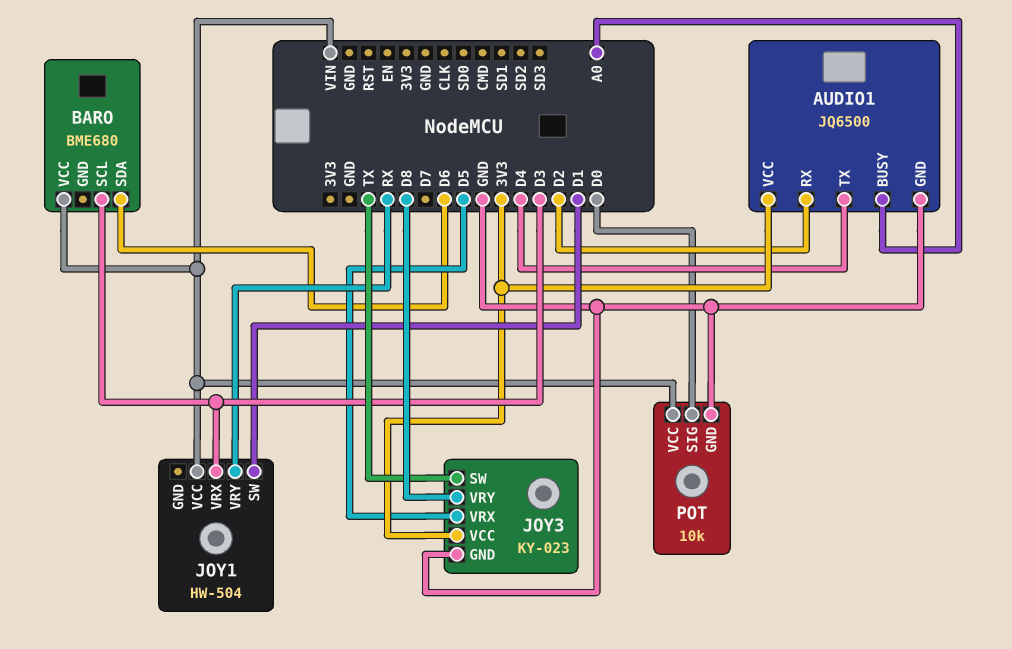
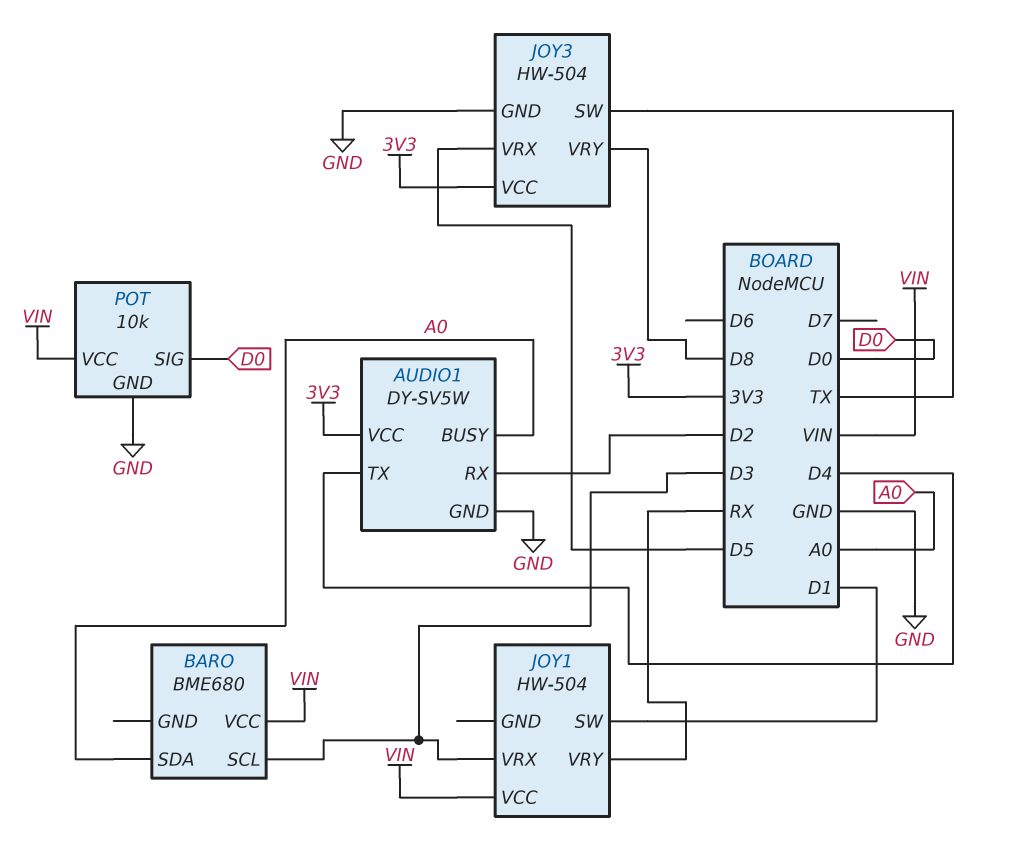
AUDIO1: JQ6500 -> DY-SV5W
BARO pin SDA: D6 -> A0
JOY3: KY-023 -> HW-504

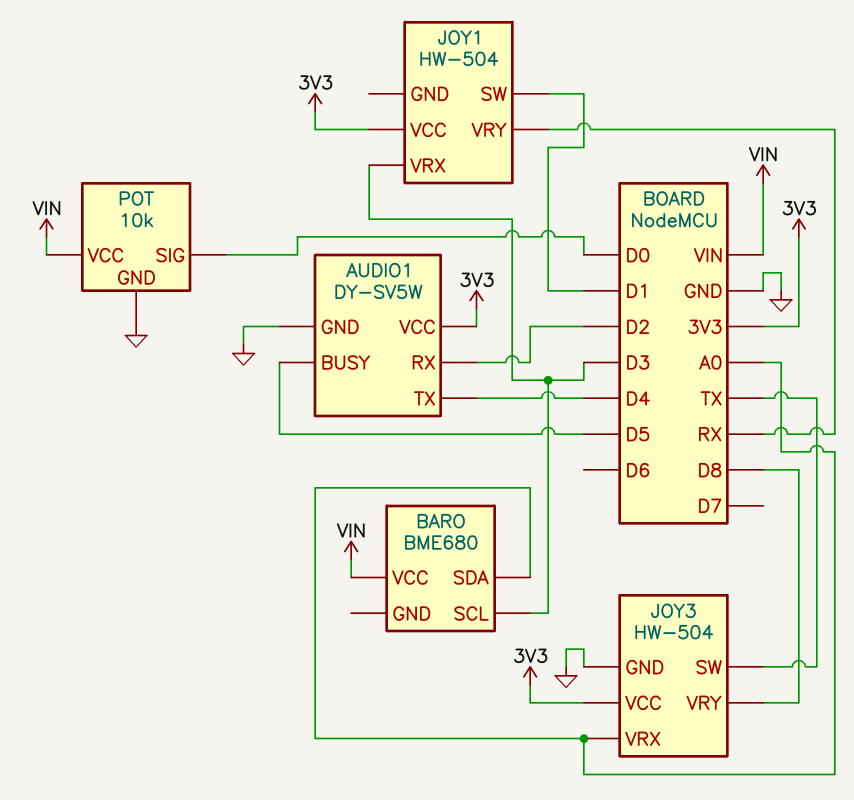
AUDIO1 pin BUSY: A0 -> D5
JOY1 pin VCC: VIN -> 3V3
JOY3 pin VRX: D5 -> A0

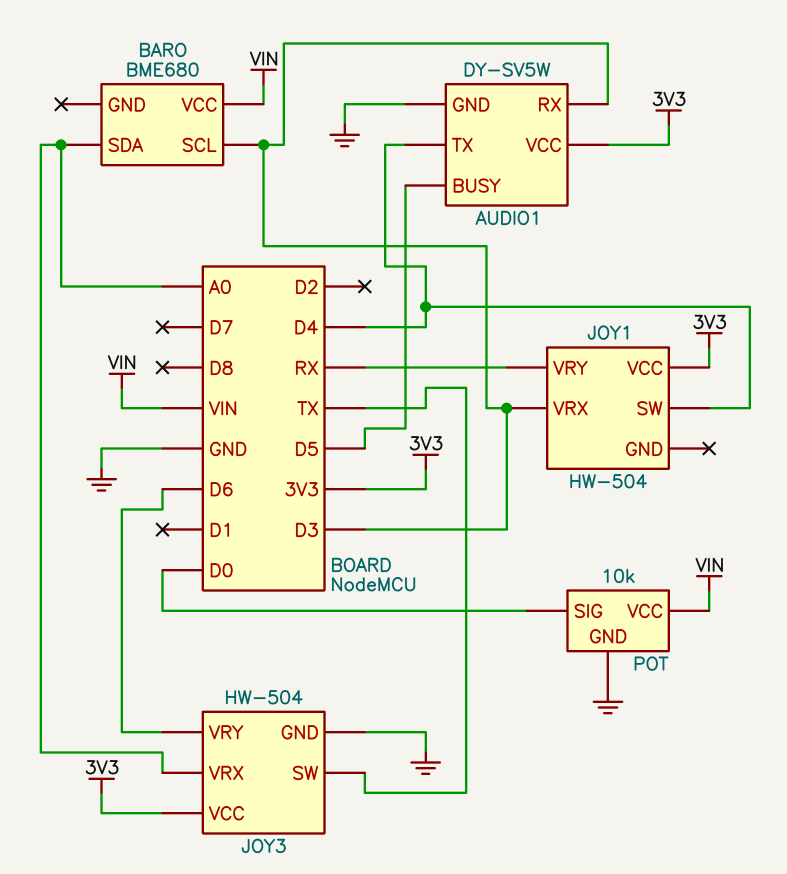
AUDIO1 pin RX: D2 -> D3
JOY1 pin SW: D1 -> D4
JOY3 pin VRY: D8 -> D6

